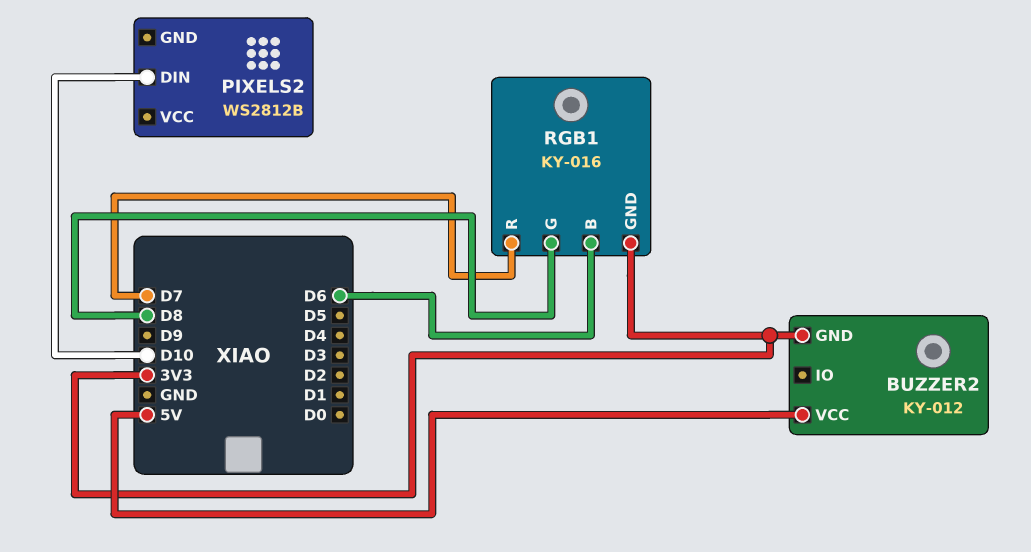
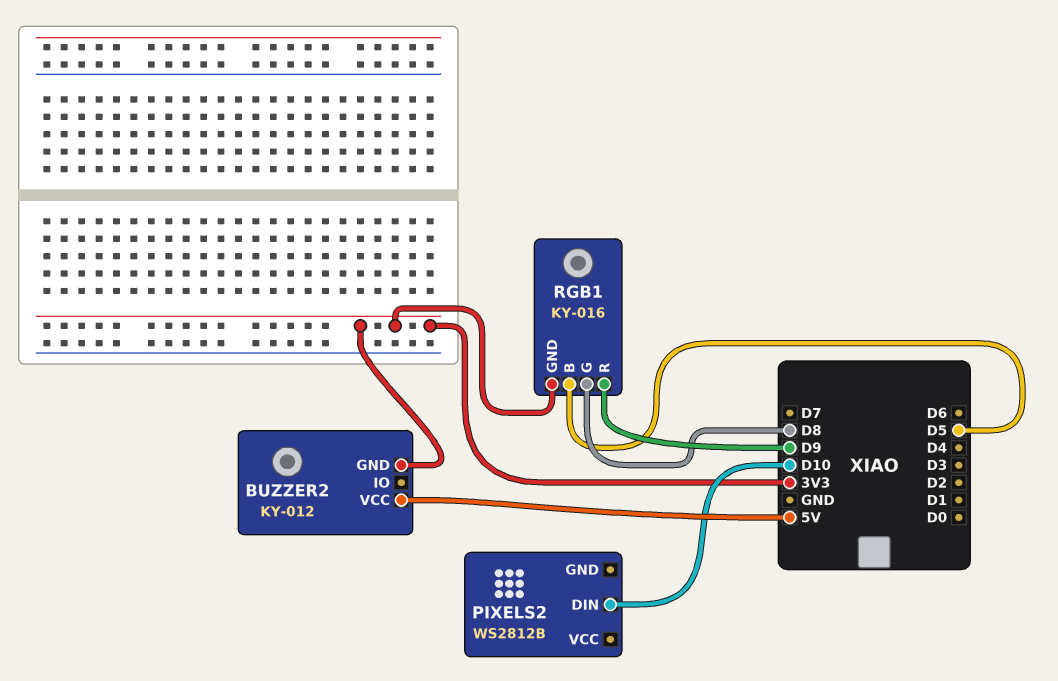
RGB1 pin B: D6 -> D5
RGB1 pin R: D7 -> D9

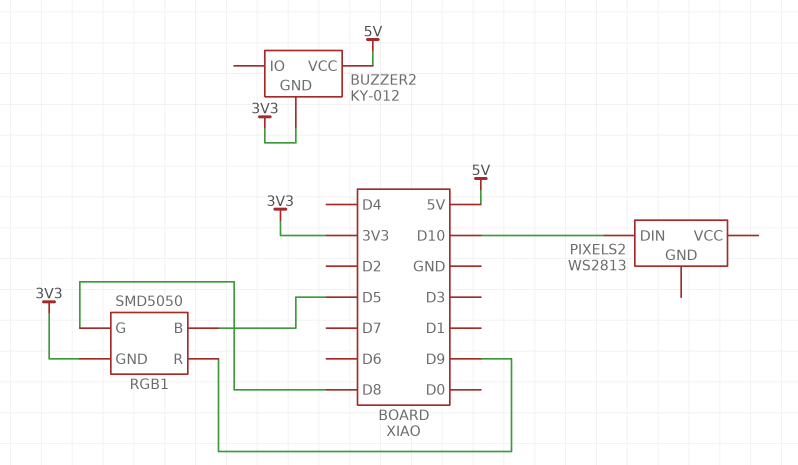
PIXELS2: WS2812B -> WS2813
RGB1: KY-016 -> SMD5050

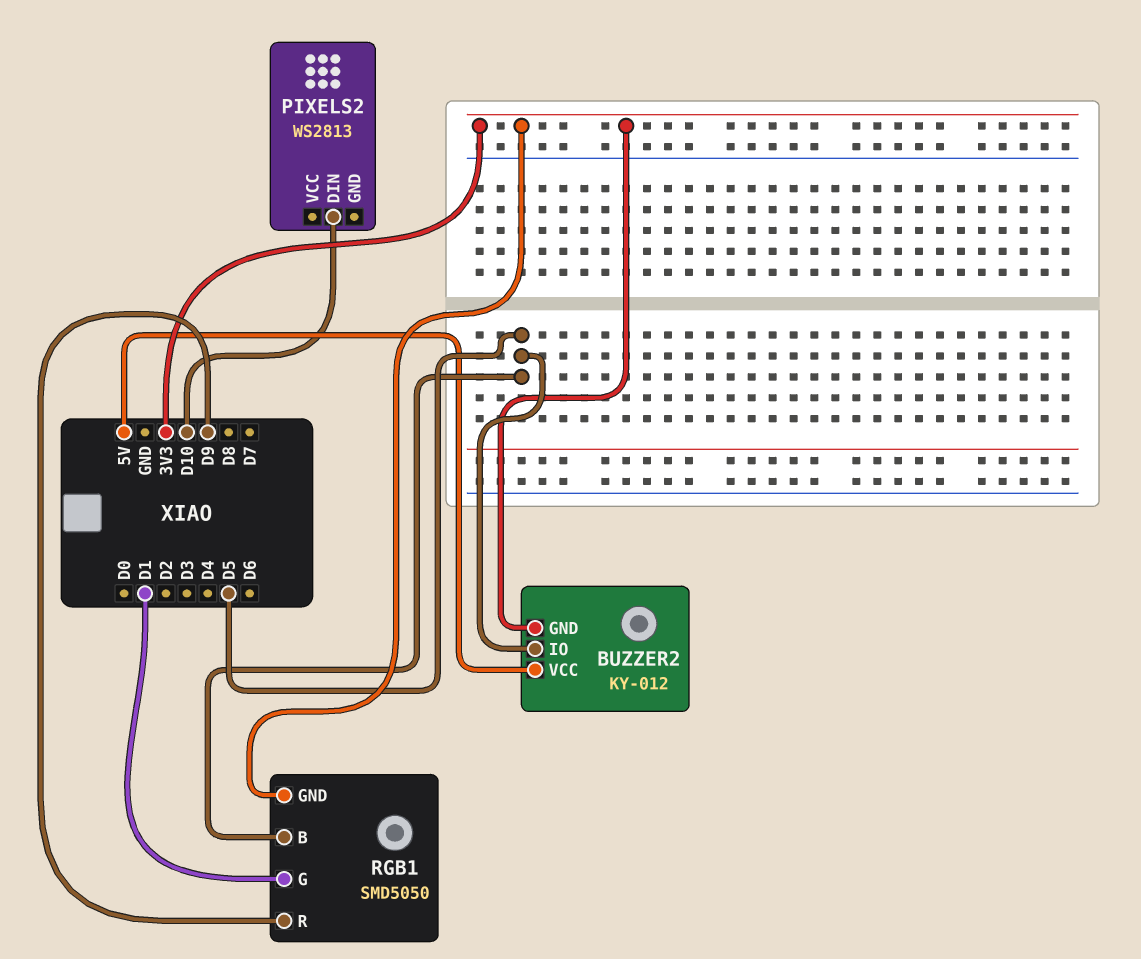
BUZZER2 pin IO: none -> D5
RGB1 pin G: D8 -> D1

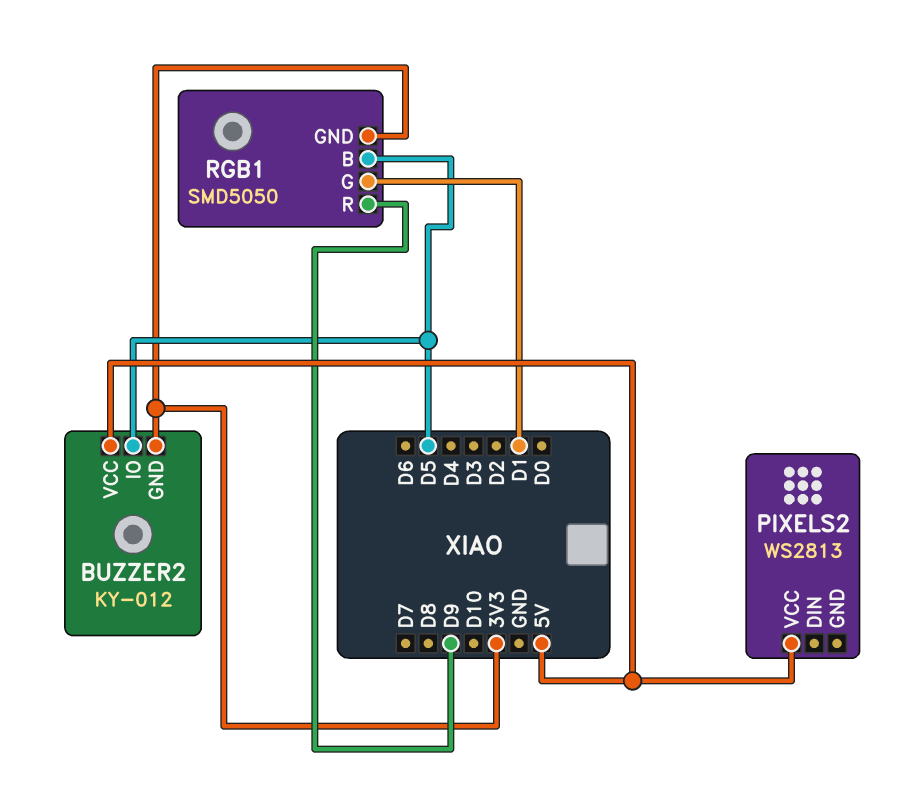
PIXELS2 pin DIN: D10 -> none
PIXELS2 pin VCC: none -> 5V

